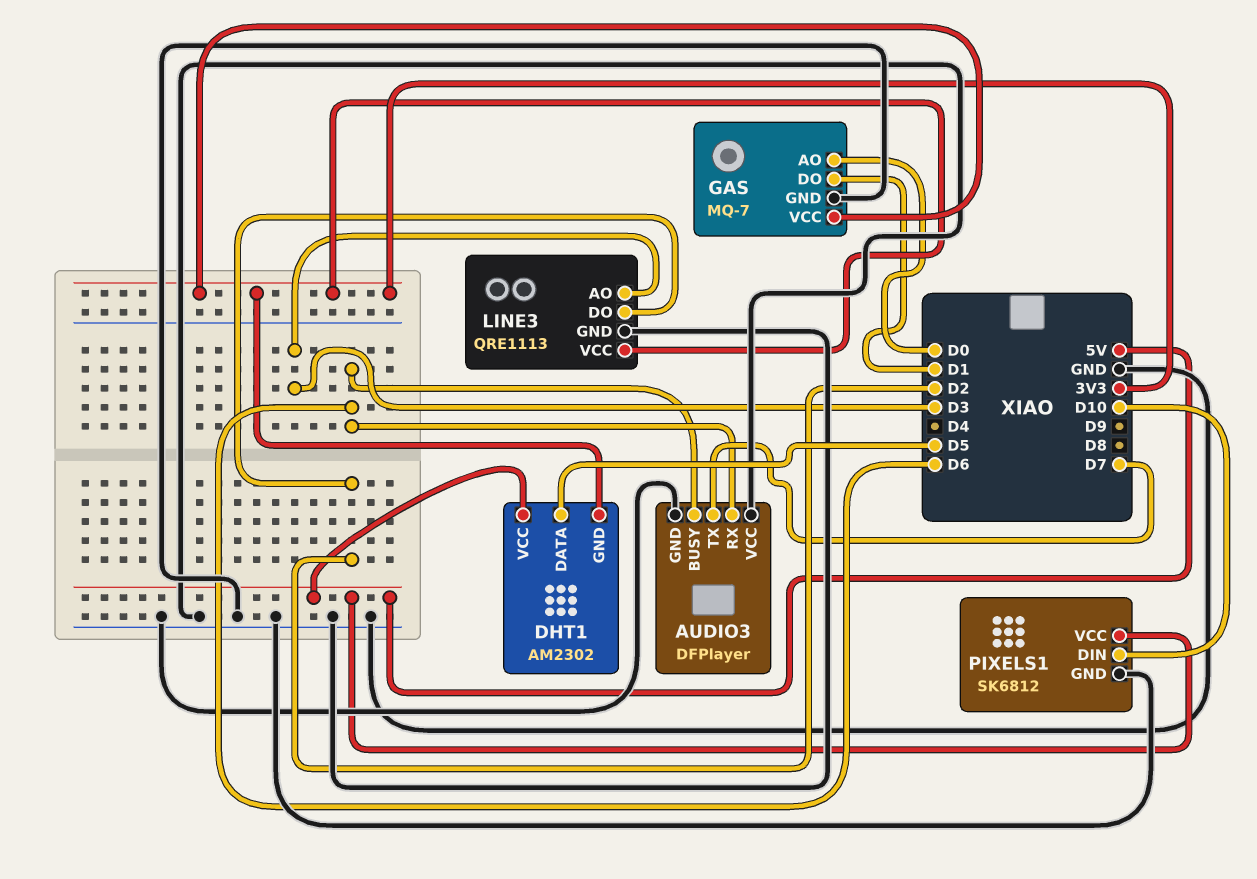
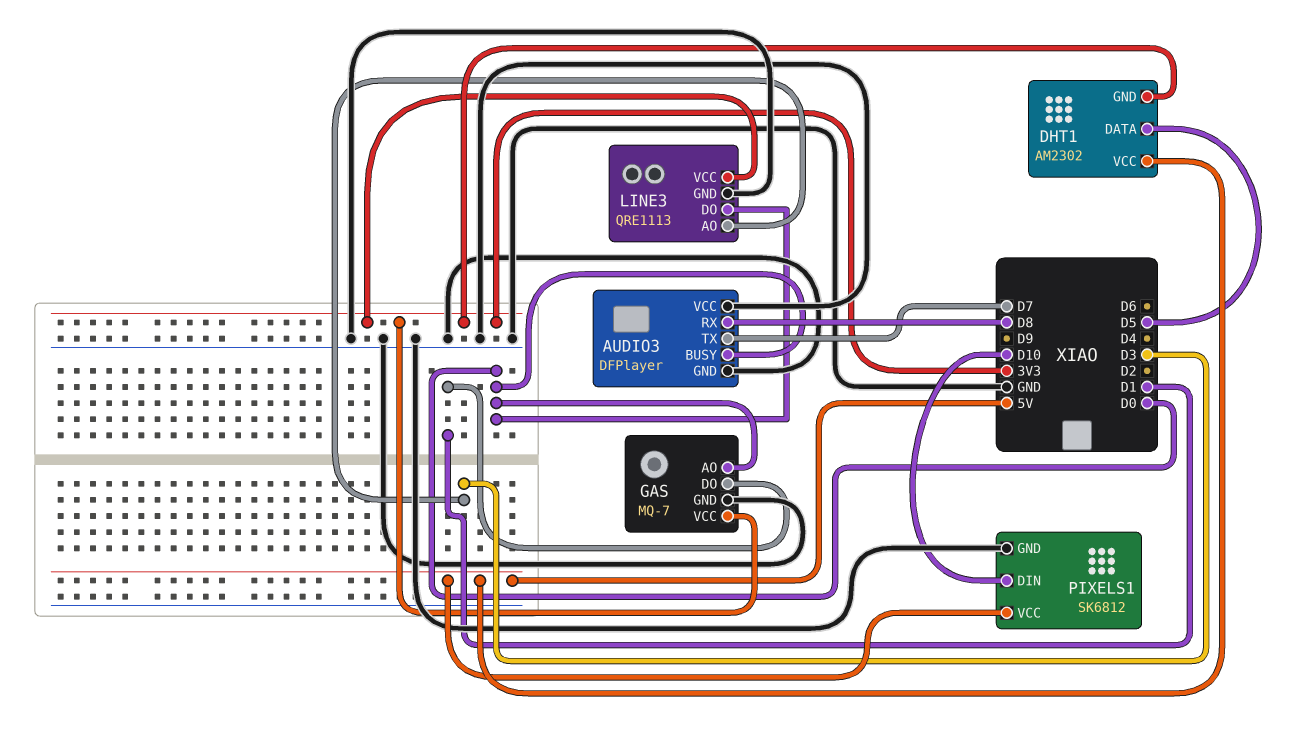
AUDIO3 pin BUSY: D6 -> D0
AUDIO3 pin RX: D6 -> D8
LINE3 pin DO: D2 -> D0

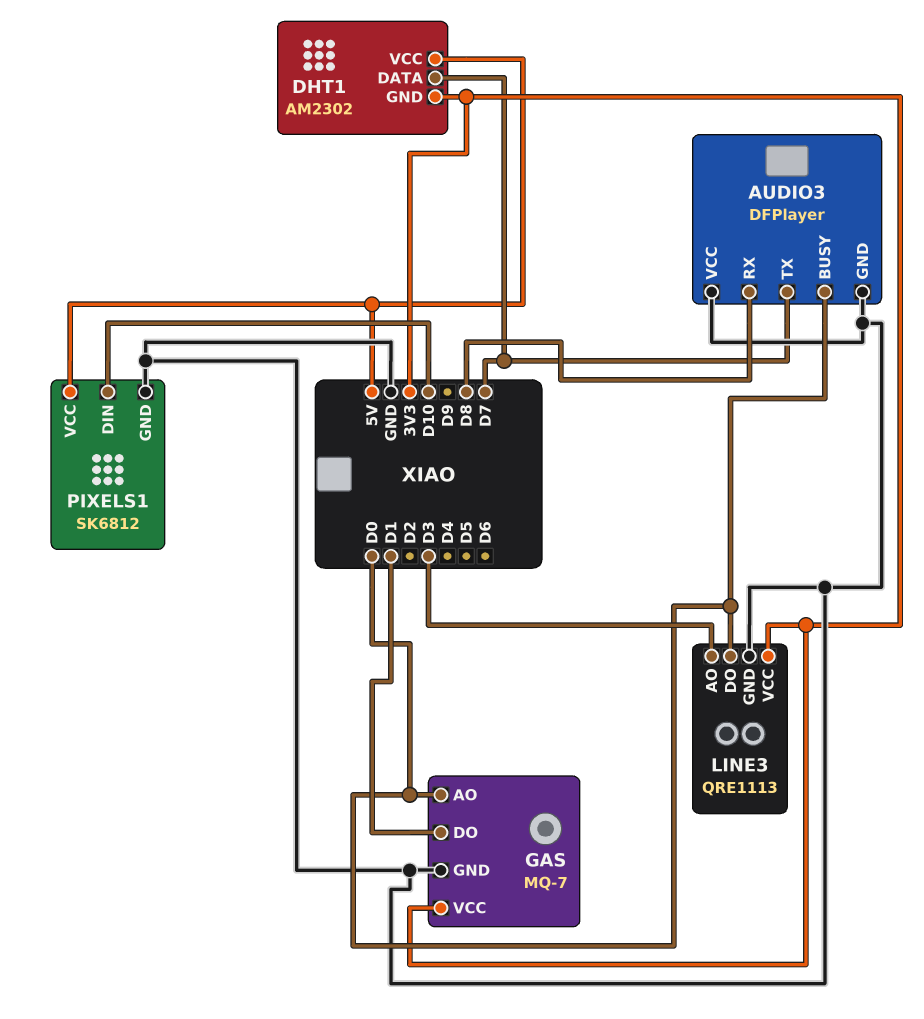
DHT1 pin DATA: D5 -> D7

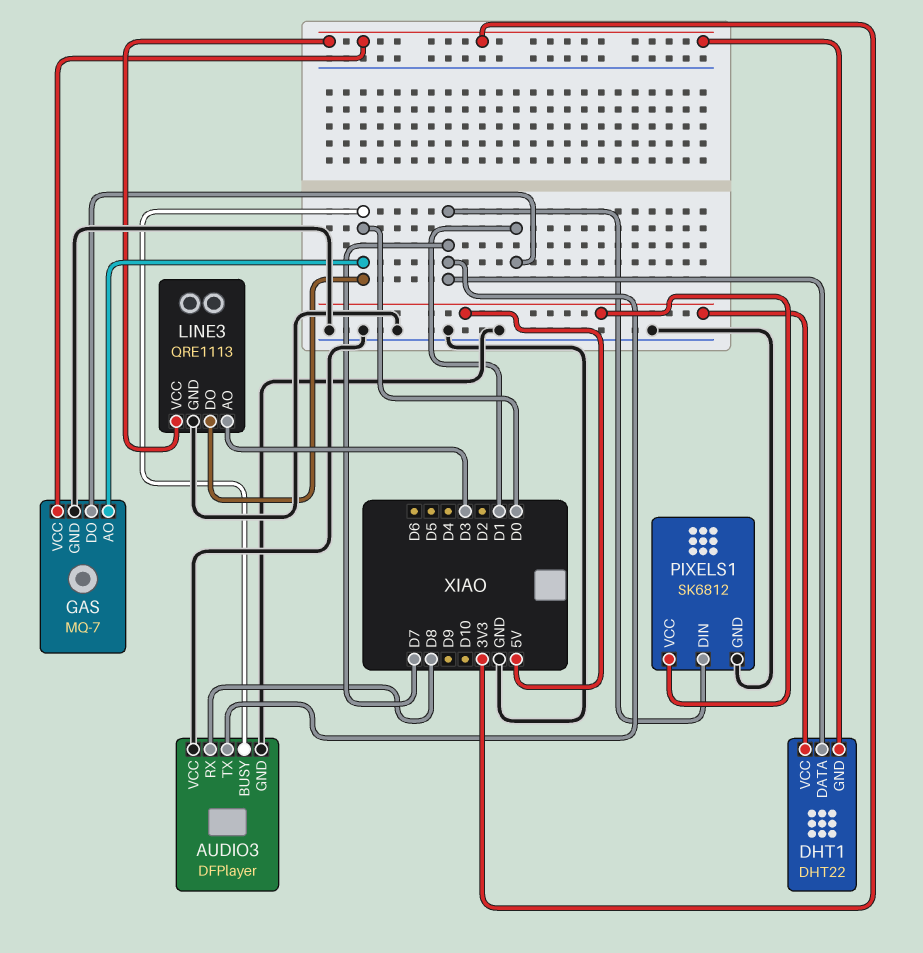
DHT1: AM2302 -> DHT22
PIXELS1 pin DIN: D10 -> D7

